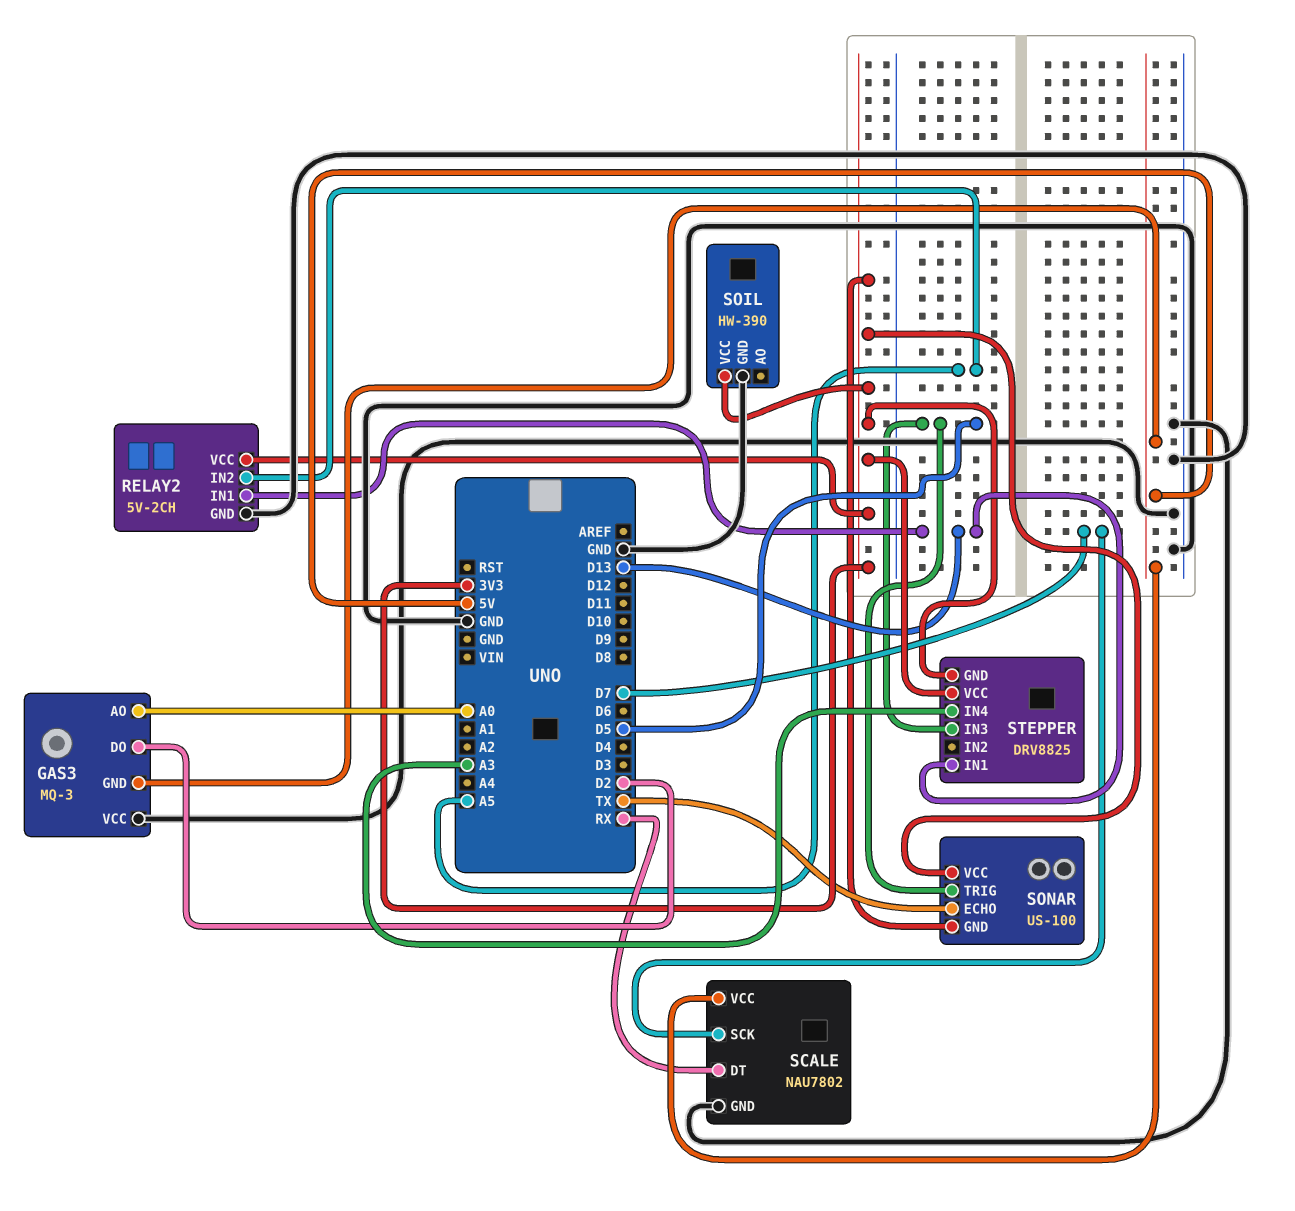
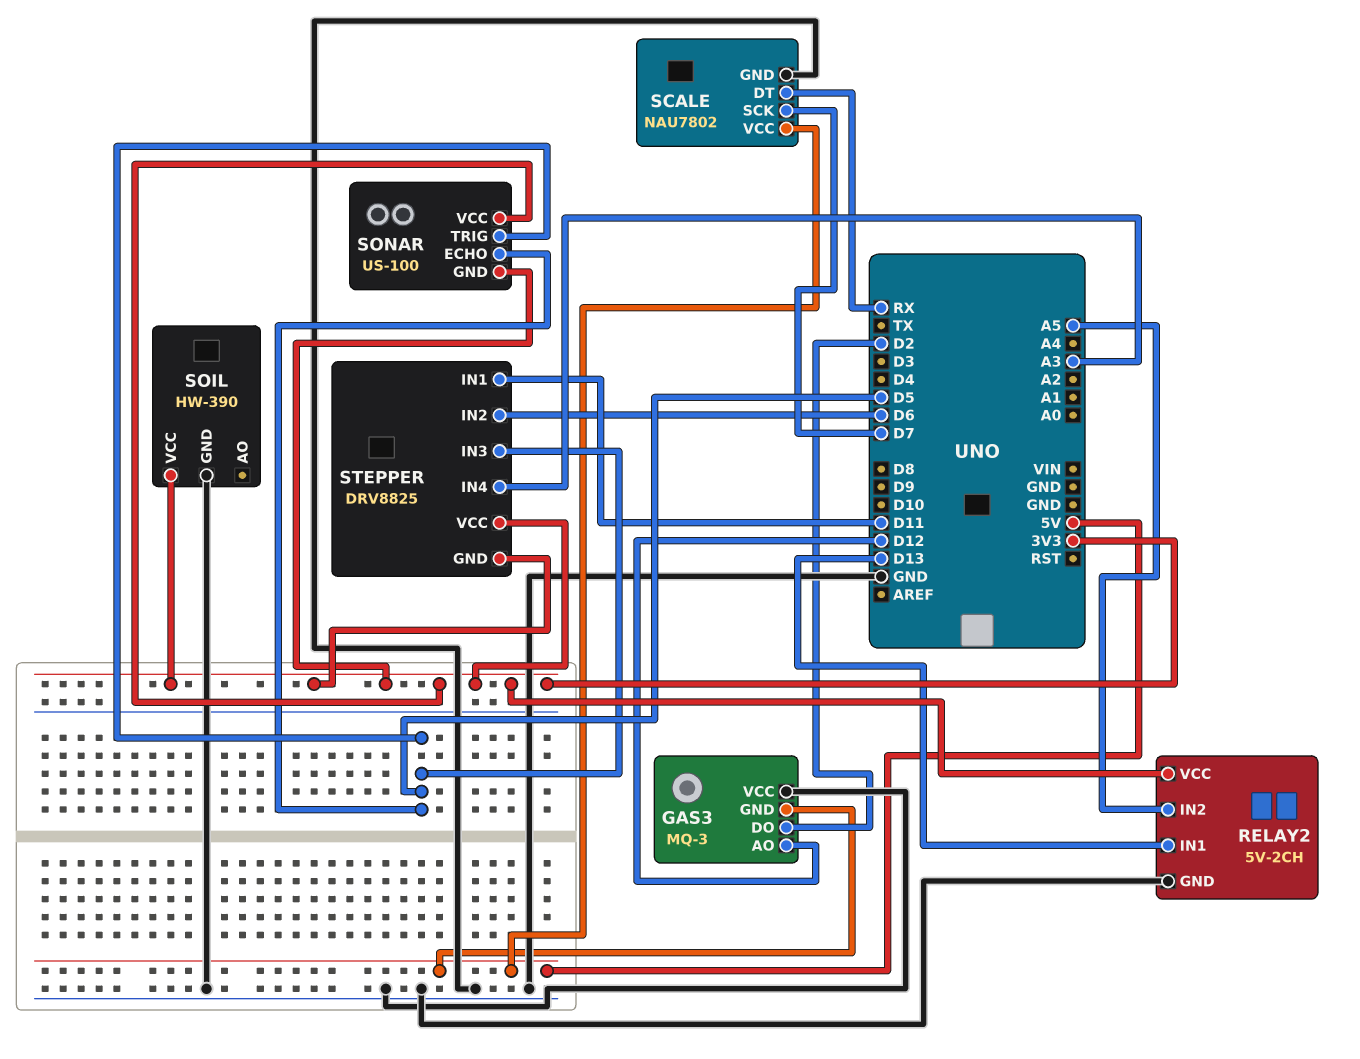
GAS3 pin AO: A0 -> D12
SONAR pin ECHO: TX -> D5
STEPPER pin IN1: D13 -> D11
STEPPER pin IN2: none -> D6

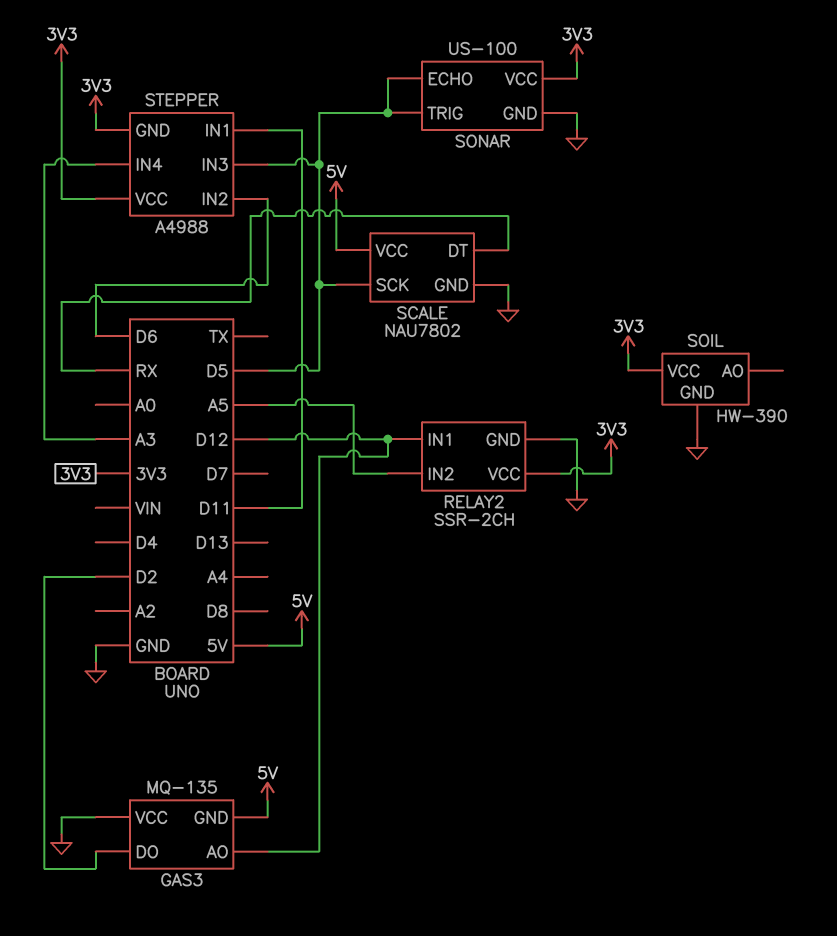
GAS3: MQ-3 -> MQ-135
RELAY2: 5V-2CH -> SSR-2CH
RELAY2 pin IN1: D13 -> D12
SCALE pin SCK: D7 -> D5
SONAR pin GND: 3V3 -> GND
STEPPER: DRV8825 -> A4988

